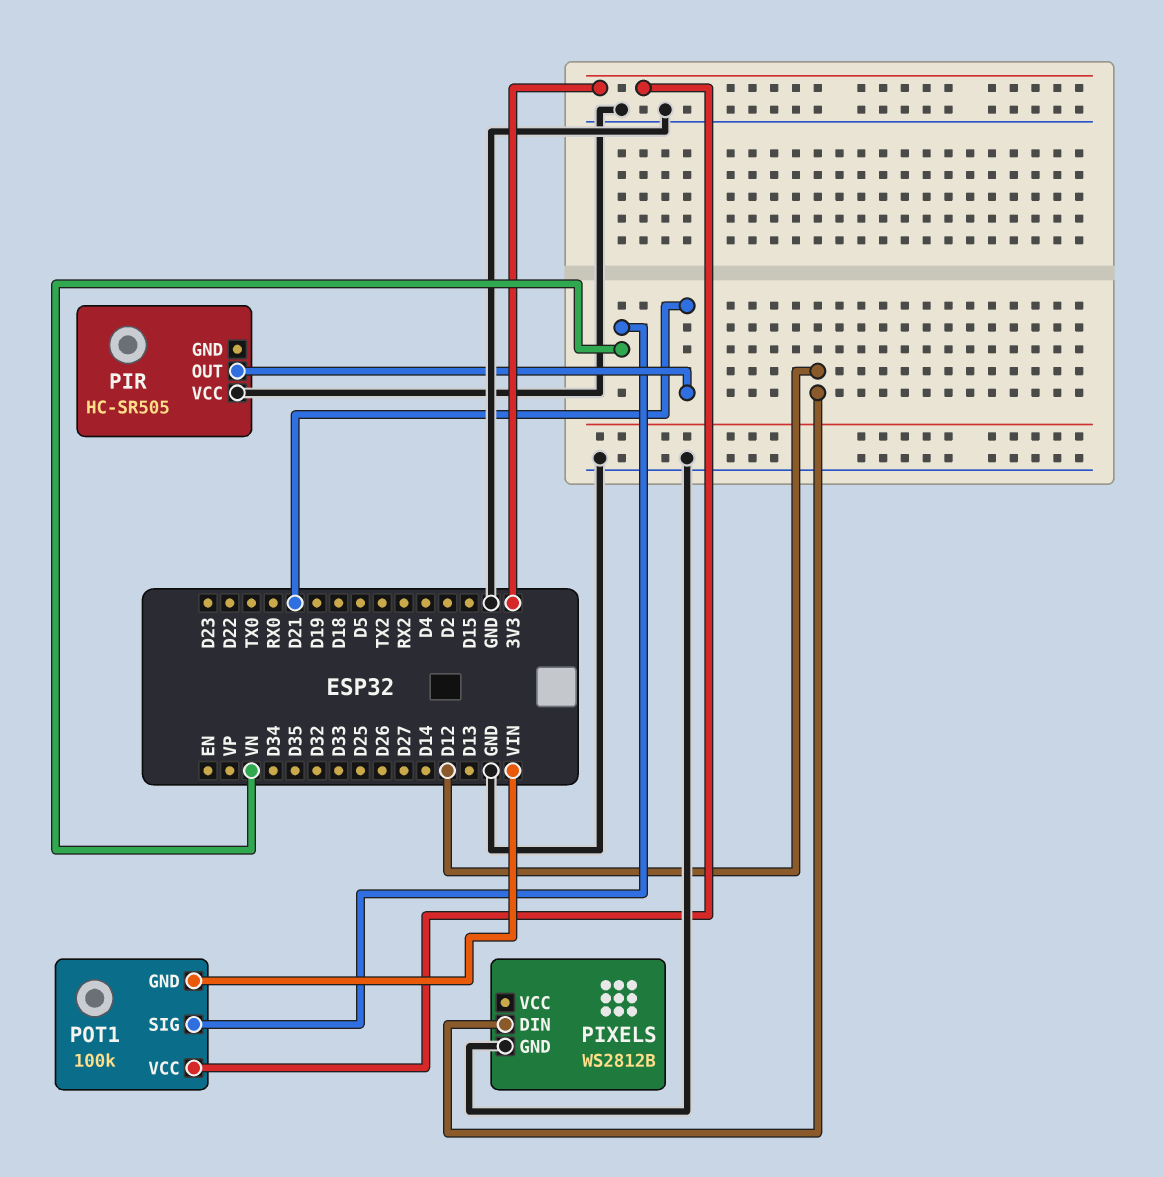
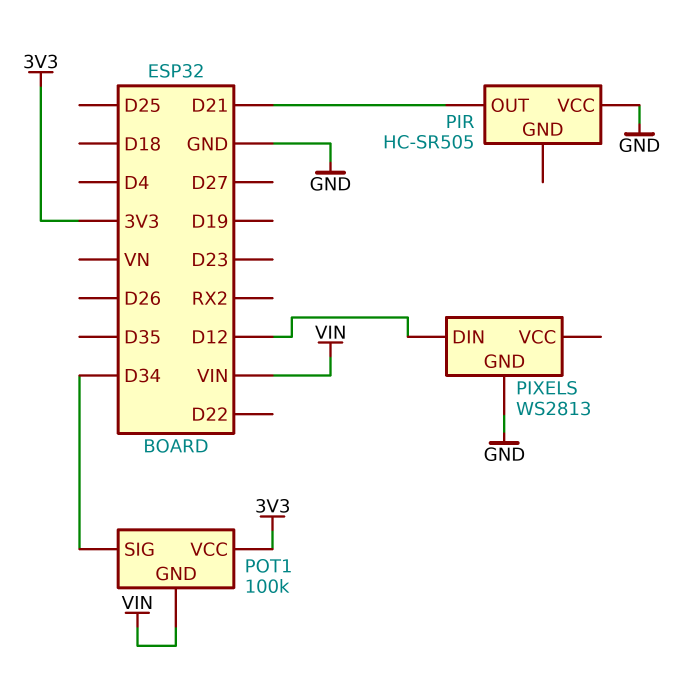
PIXELS: WS2812B -> WS2813
POT1 pin SIG: VN -> D34

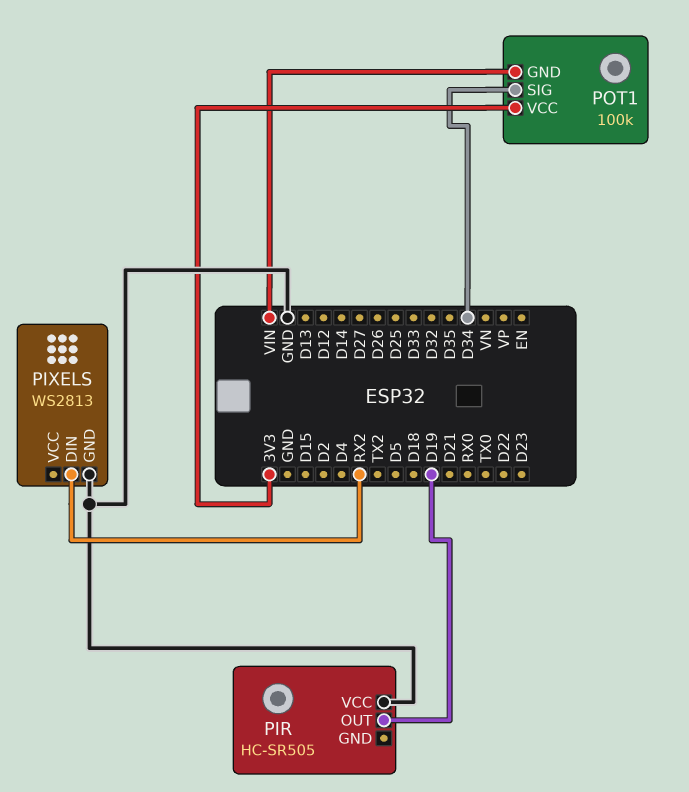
PIR pin OUT: D21 -> D19
PIXELS pin DIN: D12 -> RX2

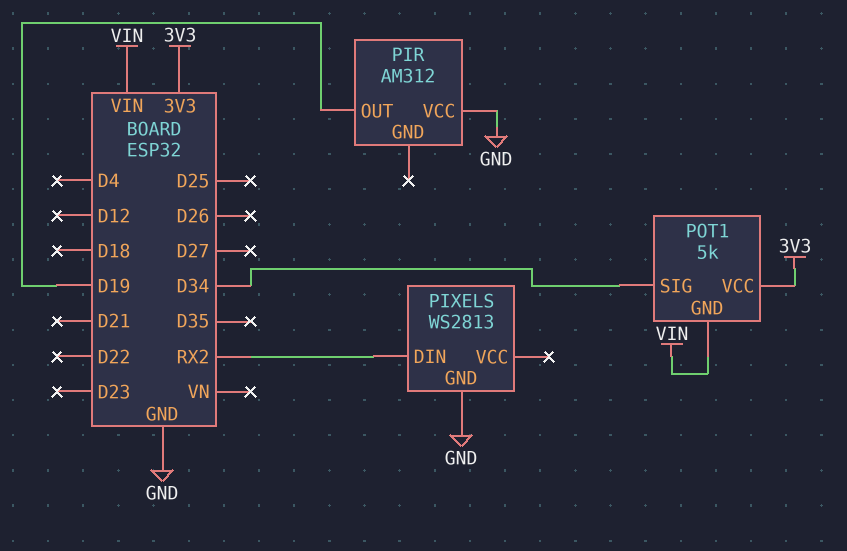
PIR: HC-SR505 -> AM312
POT1: 100k -> 5k

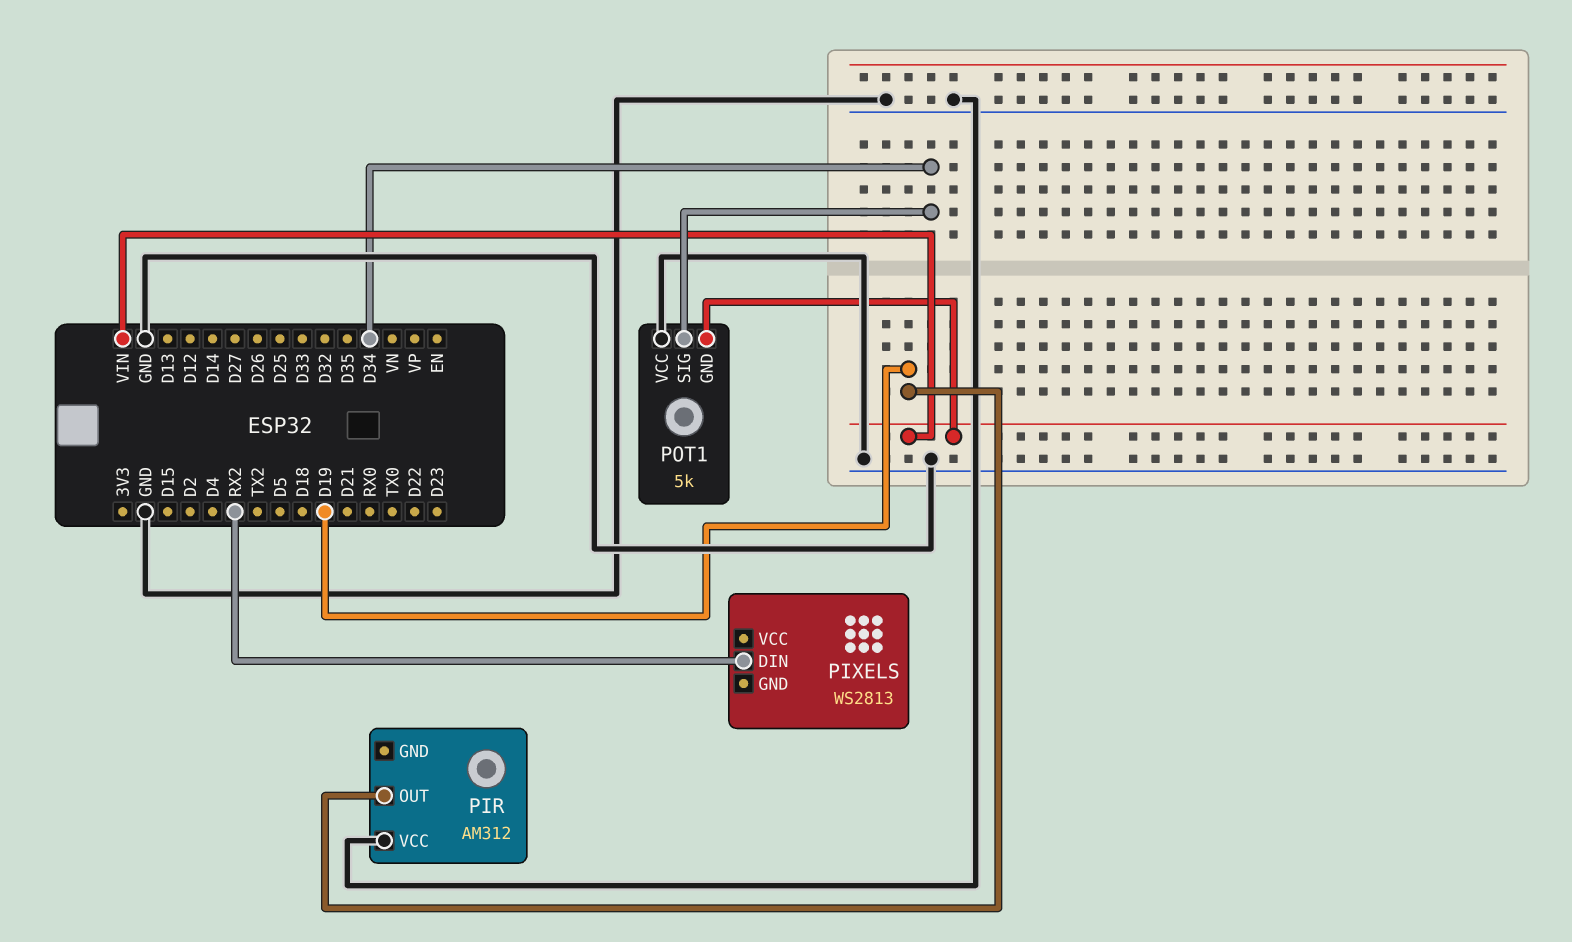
PIXELS pin GND: GND -> none
POT1 pin VCC: 3V3 -> GND

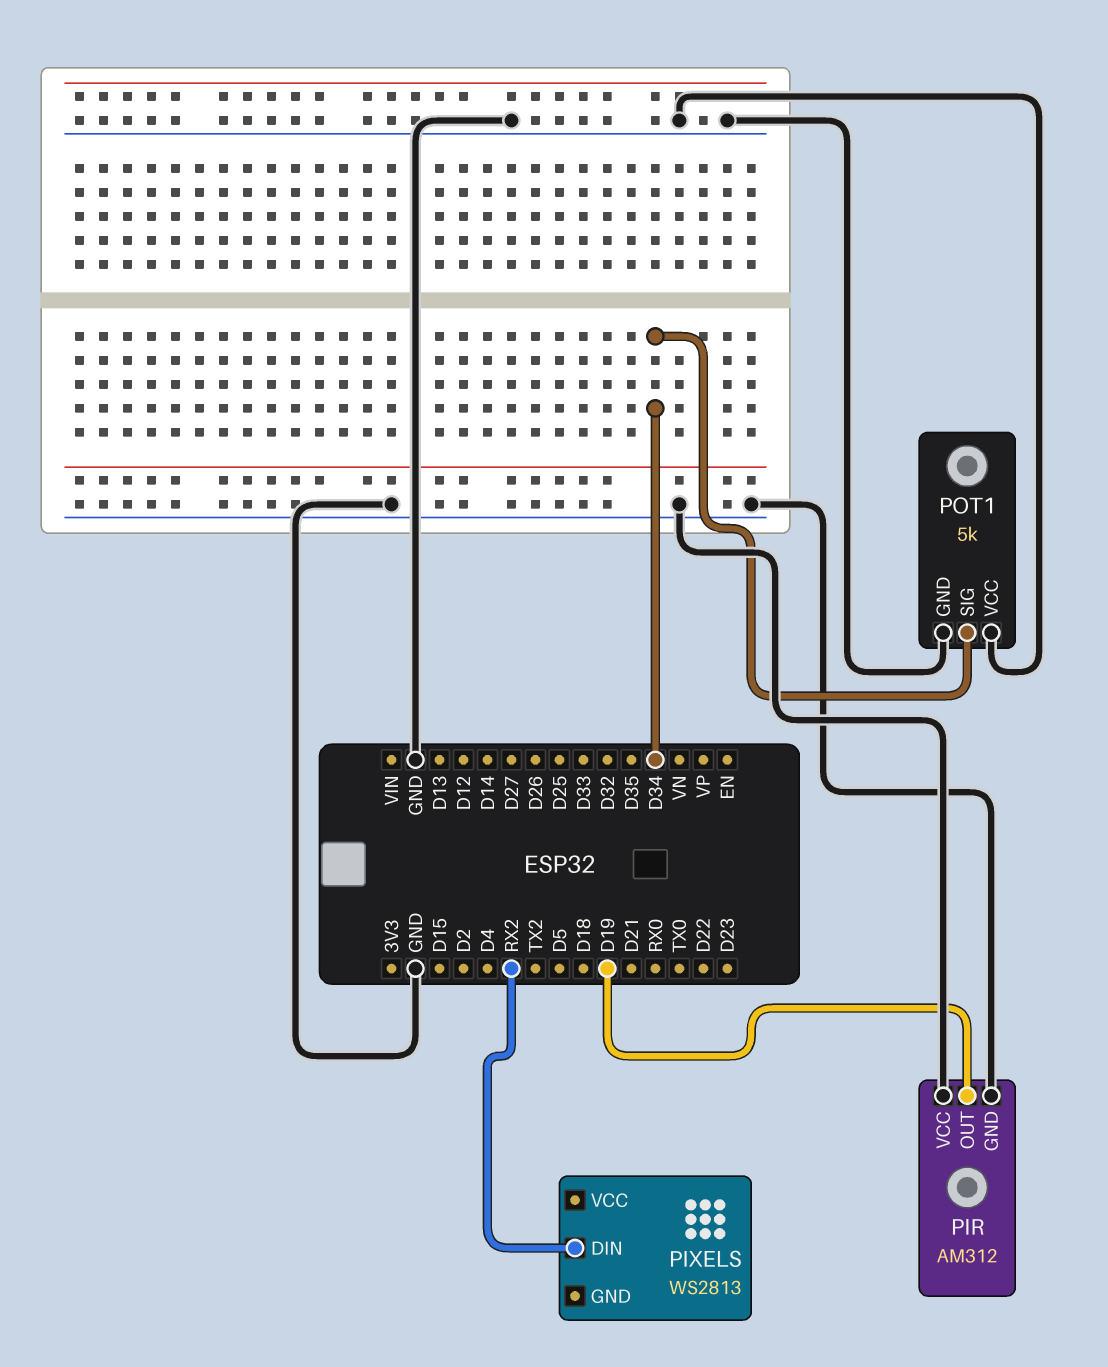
PIR pin GND: none -> GND
POT1 pin GND: VIN -> GND

